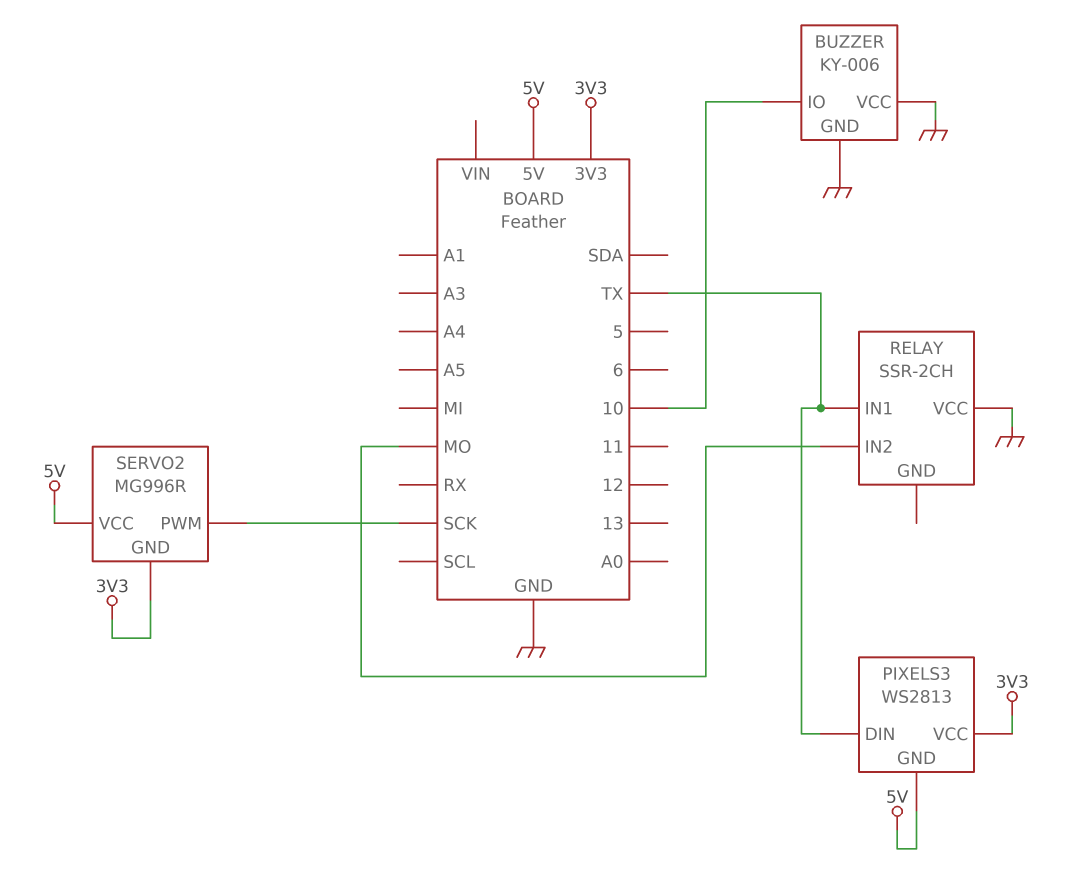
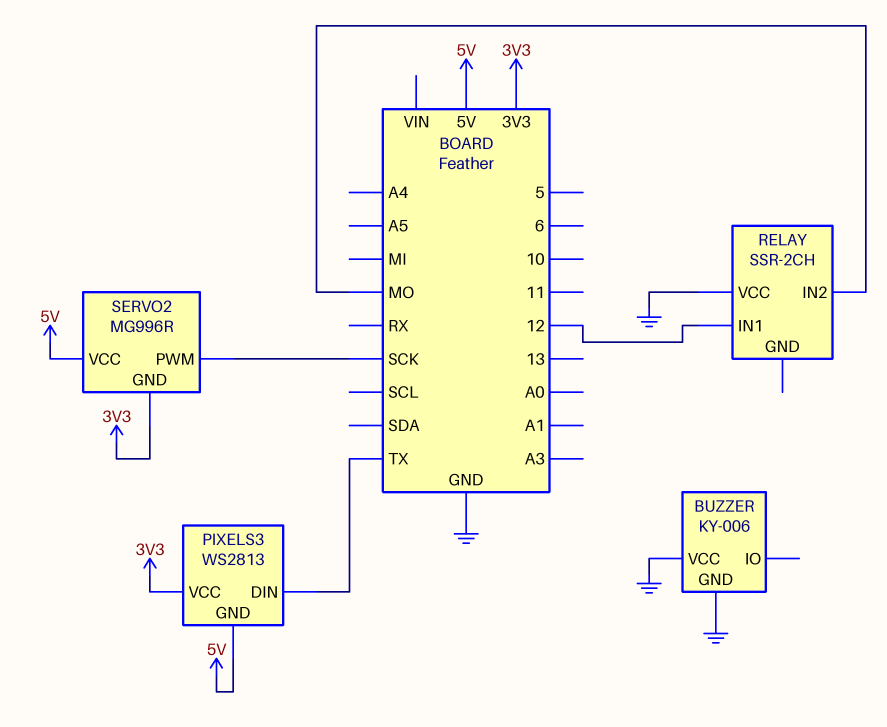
BUZZER pin IO: 10 -> none
RELAY pin IN1: TX -> 12

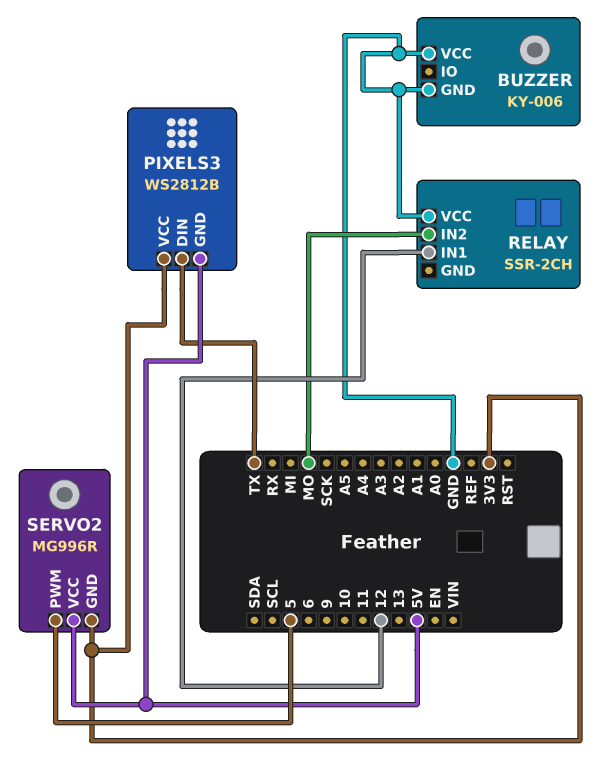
PIXELS3: WS2813 -> WS2812B
SERVO2 pin PWM: SCK -> 5

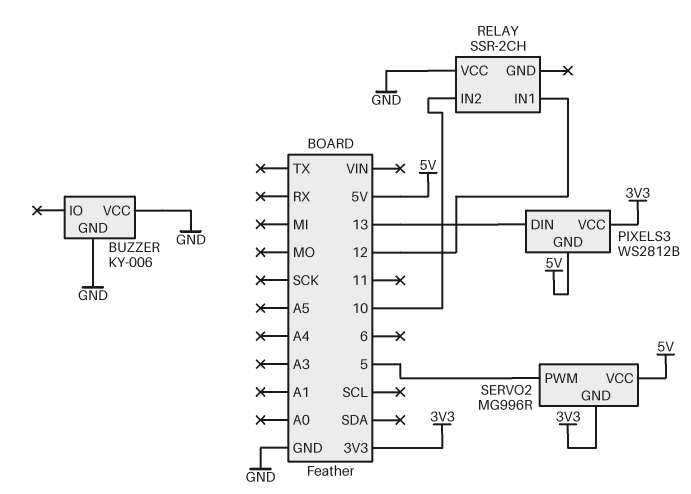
PIXELS3 pin DIN: TX -> 13
RELAY pin IN2: MO -> 10

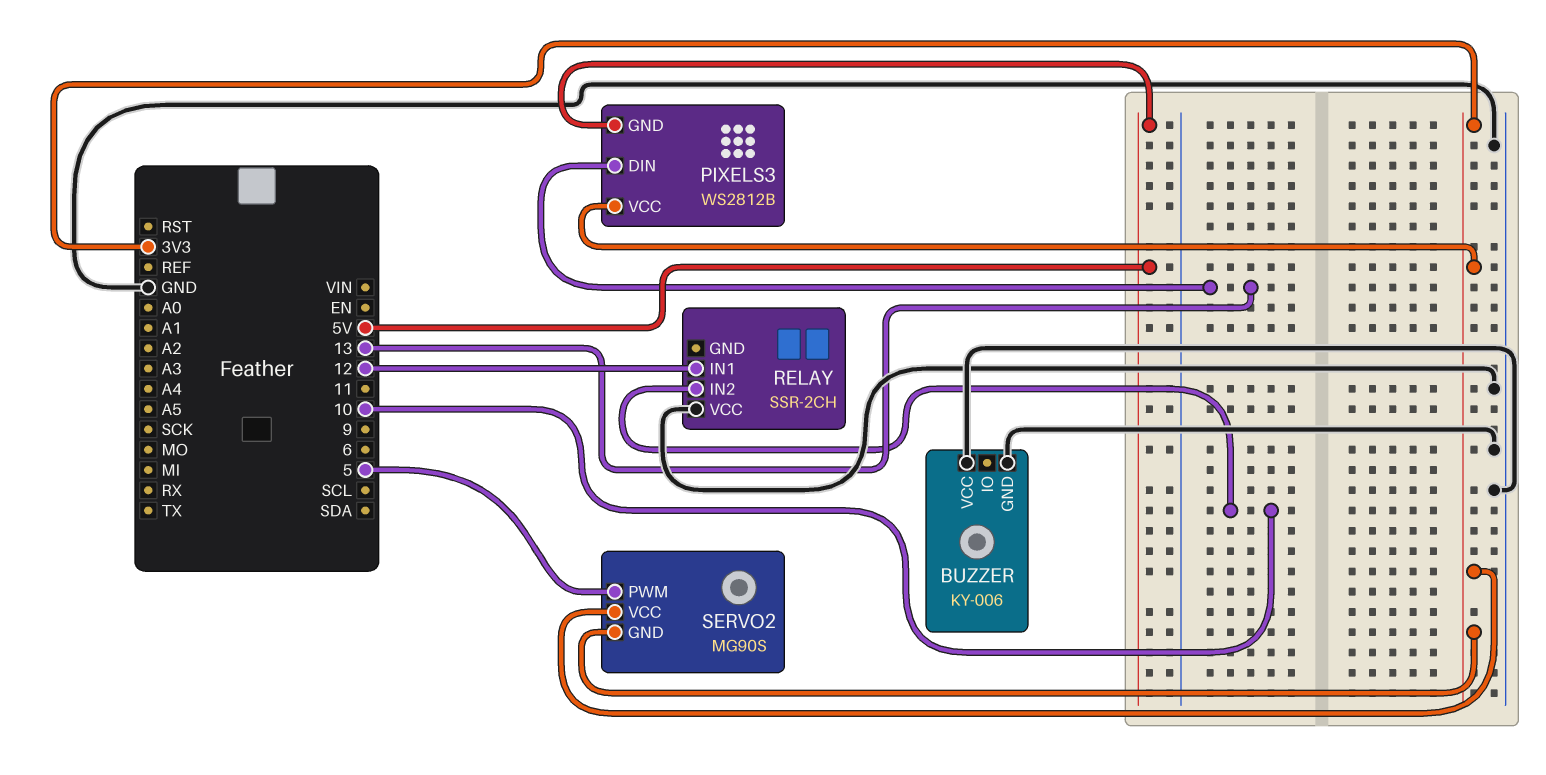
SERVO2: MG996R -> MG90S
SERVO2 pin VCC: 5V -> 3V3

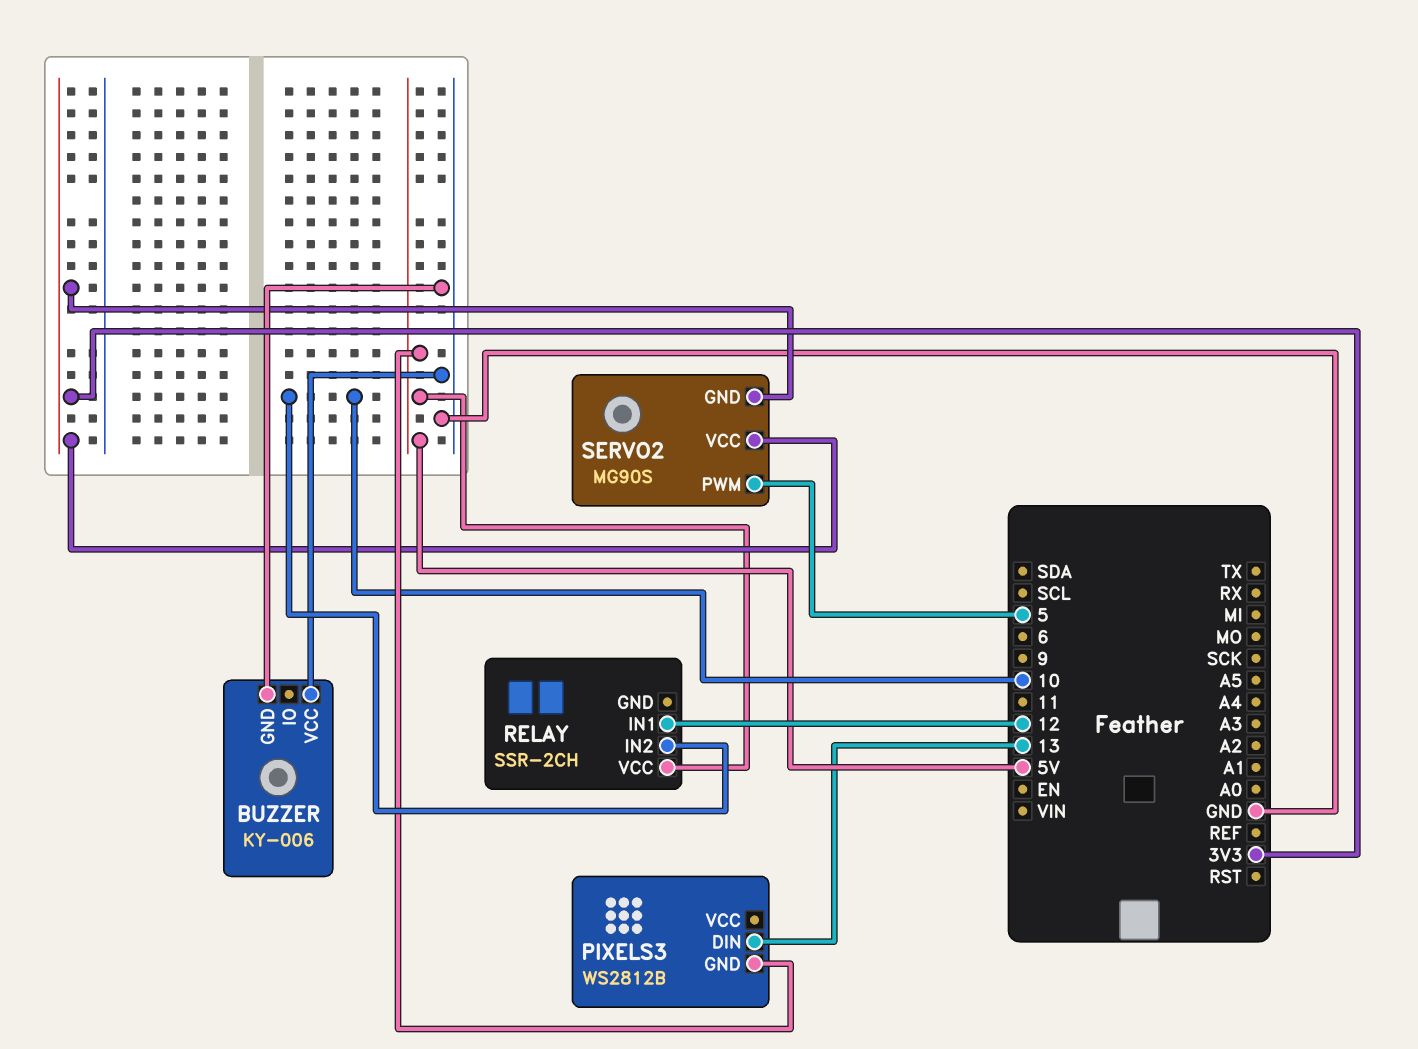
PIXELS3 pin VCC: 3V3 -> none
RELAY pin VCC: GND -> 5V

